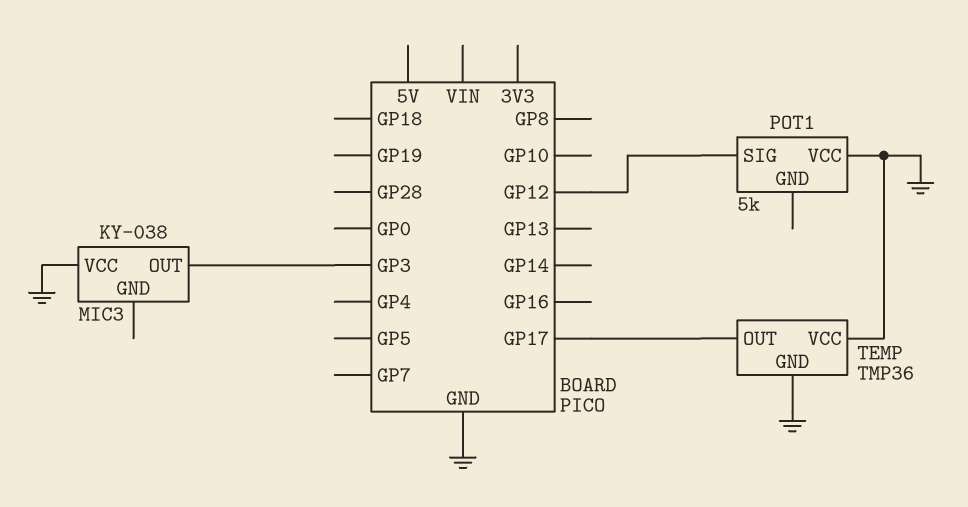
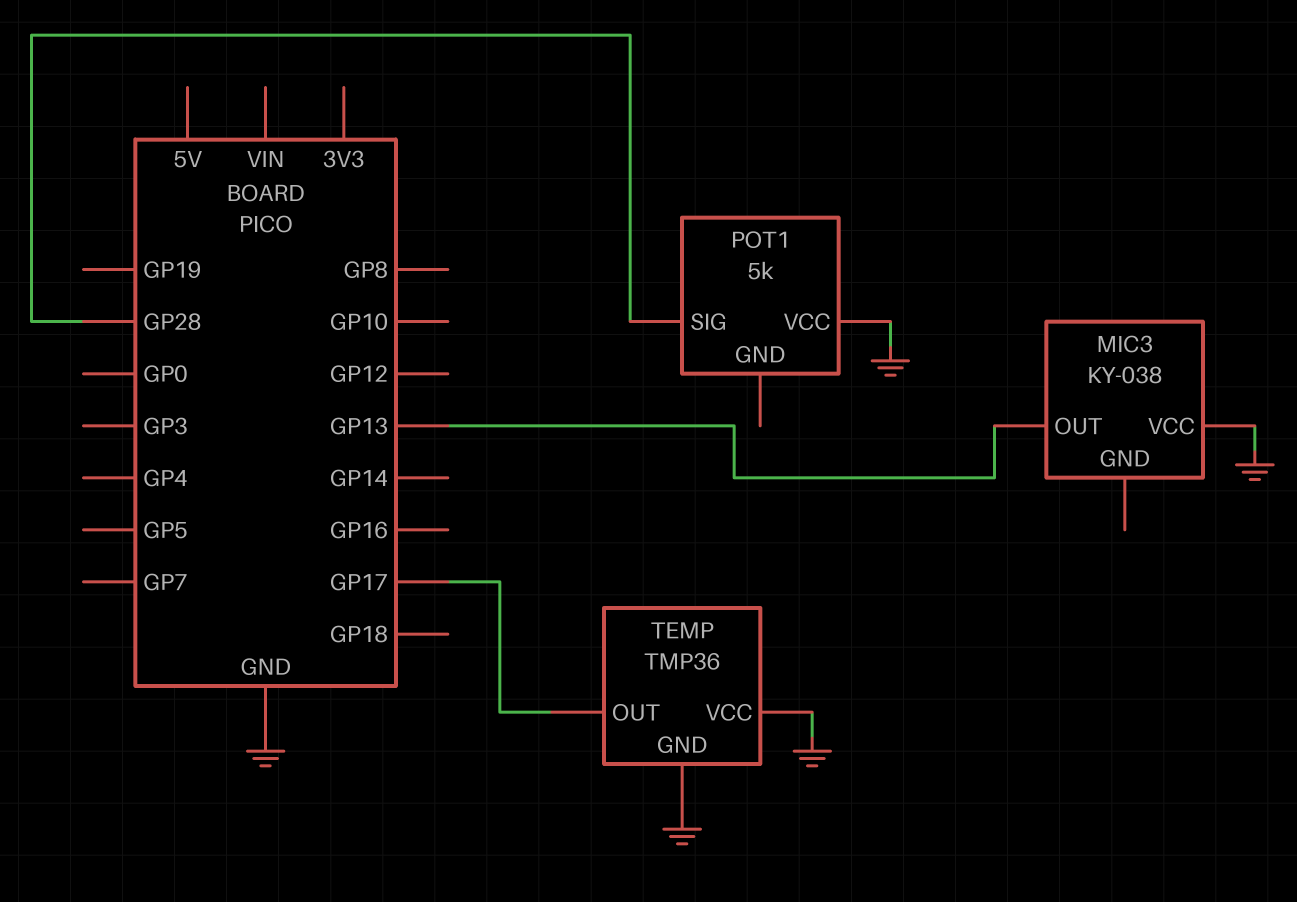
MIC3 pin OUT: GP3 -> GP13
POT1 pin SIG: GP12 -> GP28

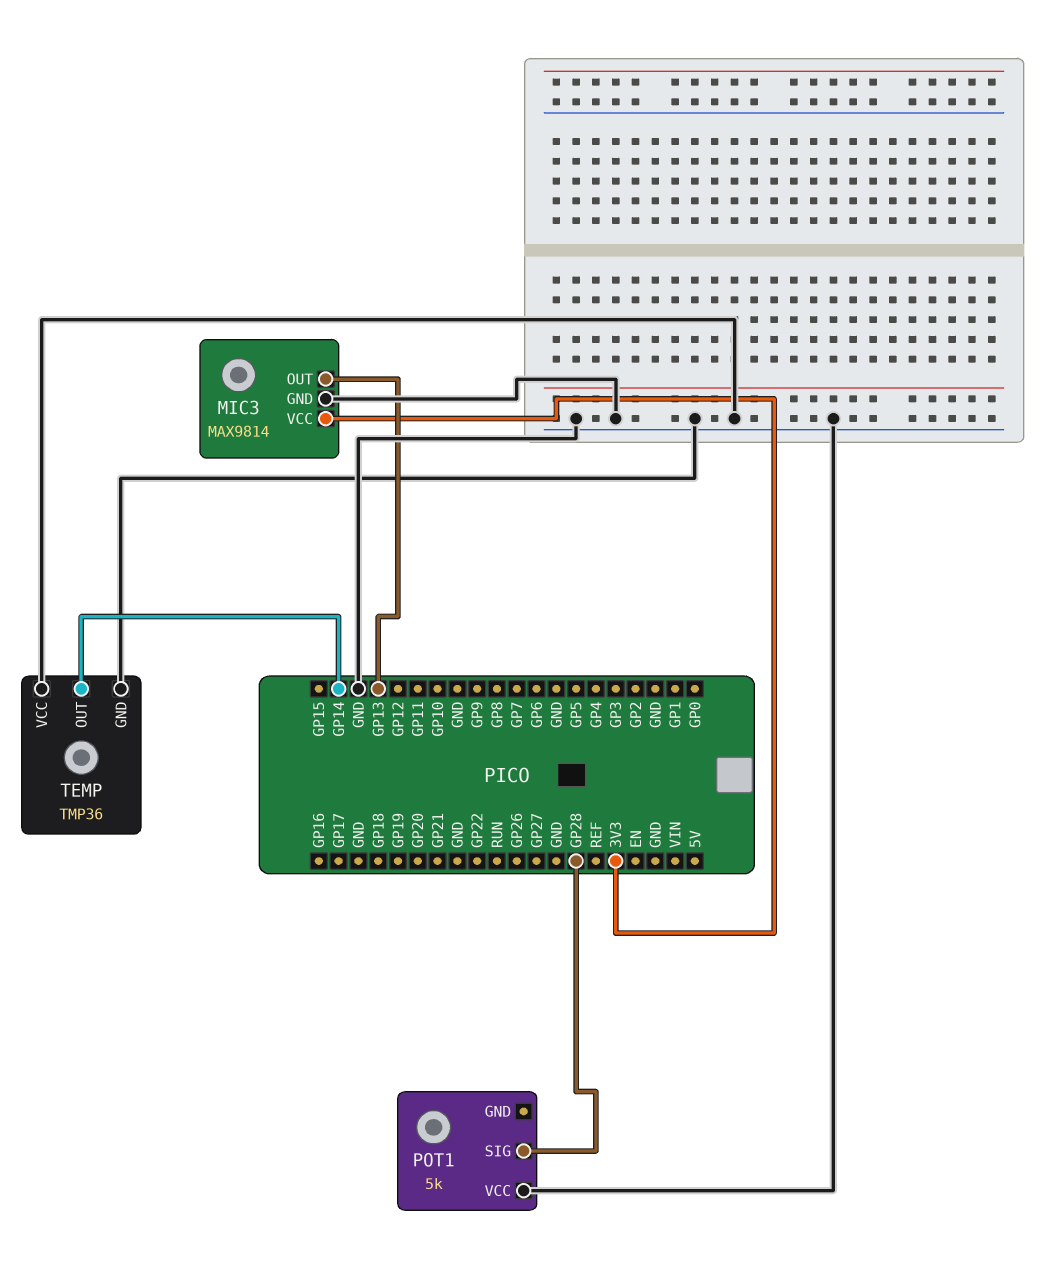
MIC3: KY-038 -> MAX9814
MIC3 pin GND: none -> GND
MIC3 pin VCC: GND -> 3V3
TEMP pin OUT: GP17 -> GP14

